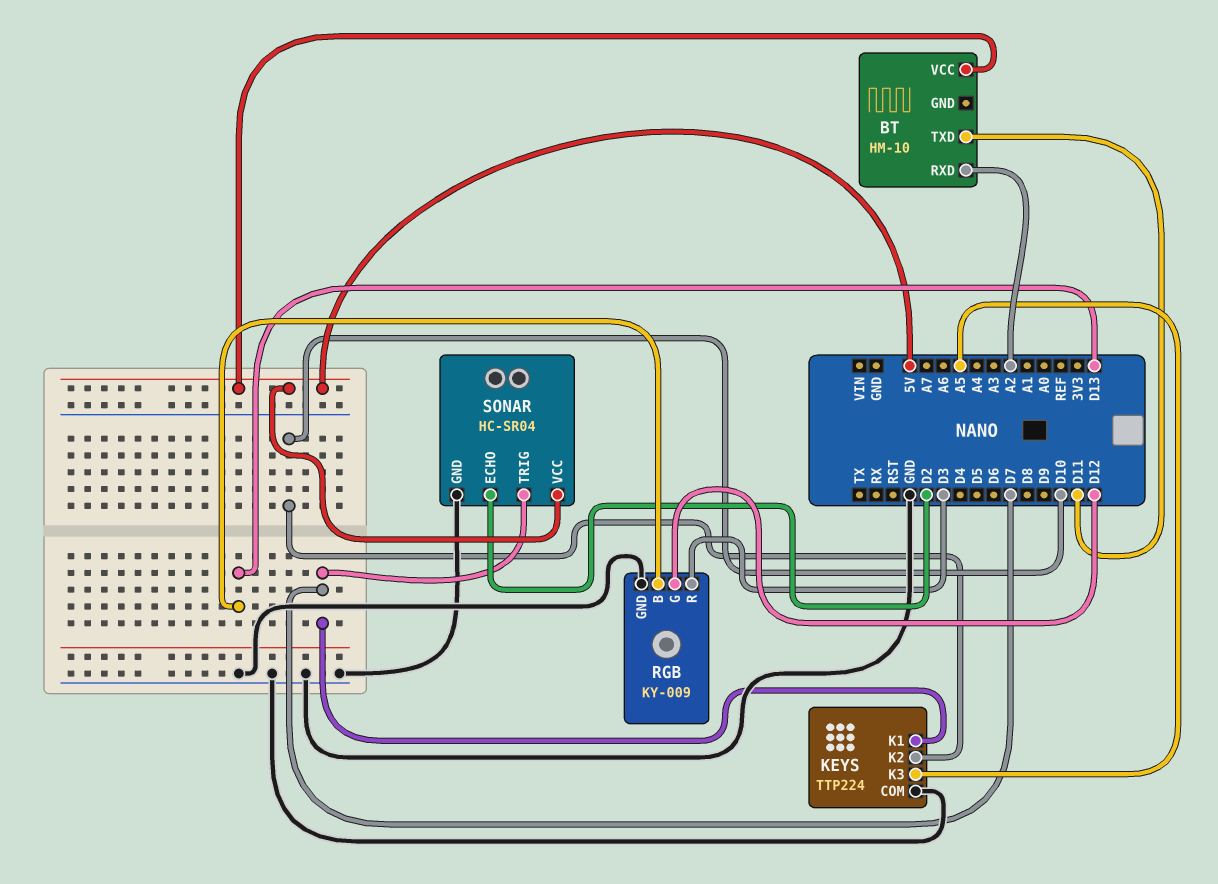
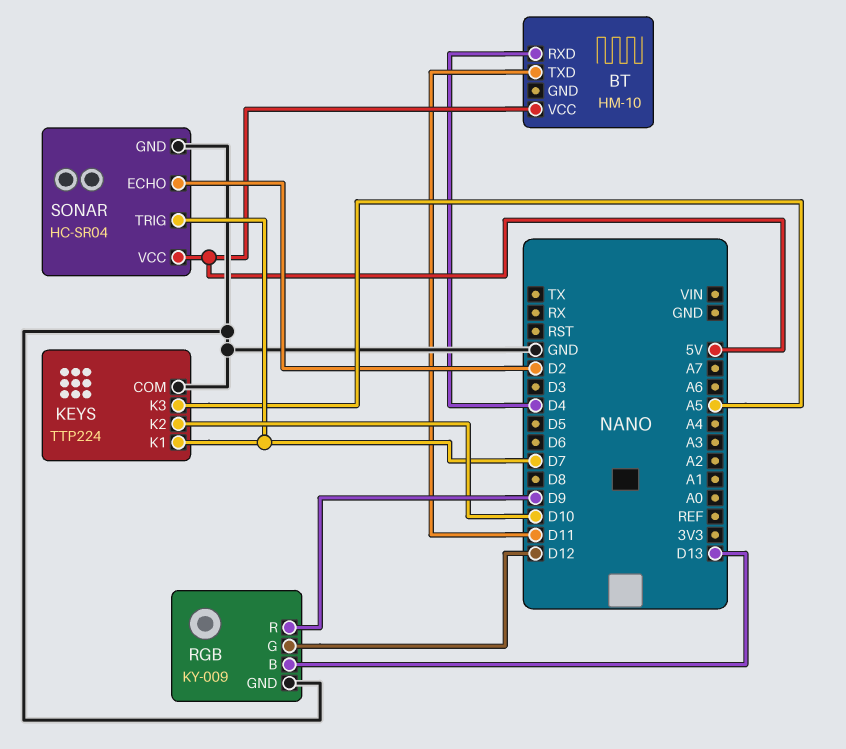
BT pin RXD: A2 -> D4
RGB pin R: D3 -> D9

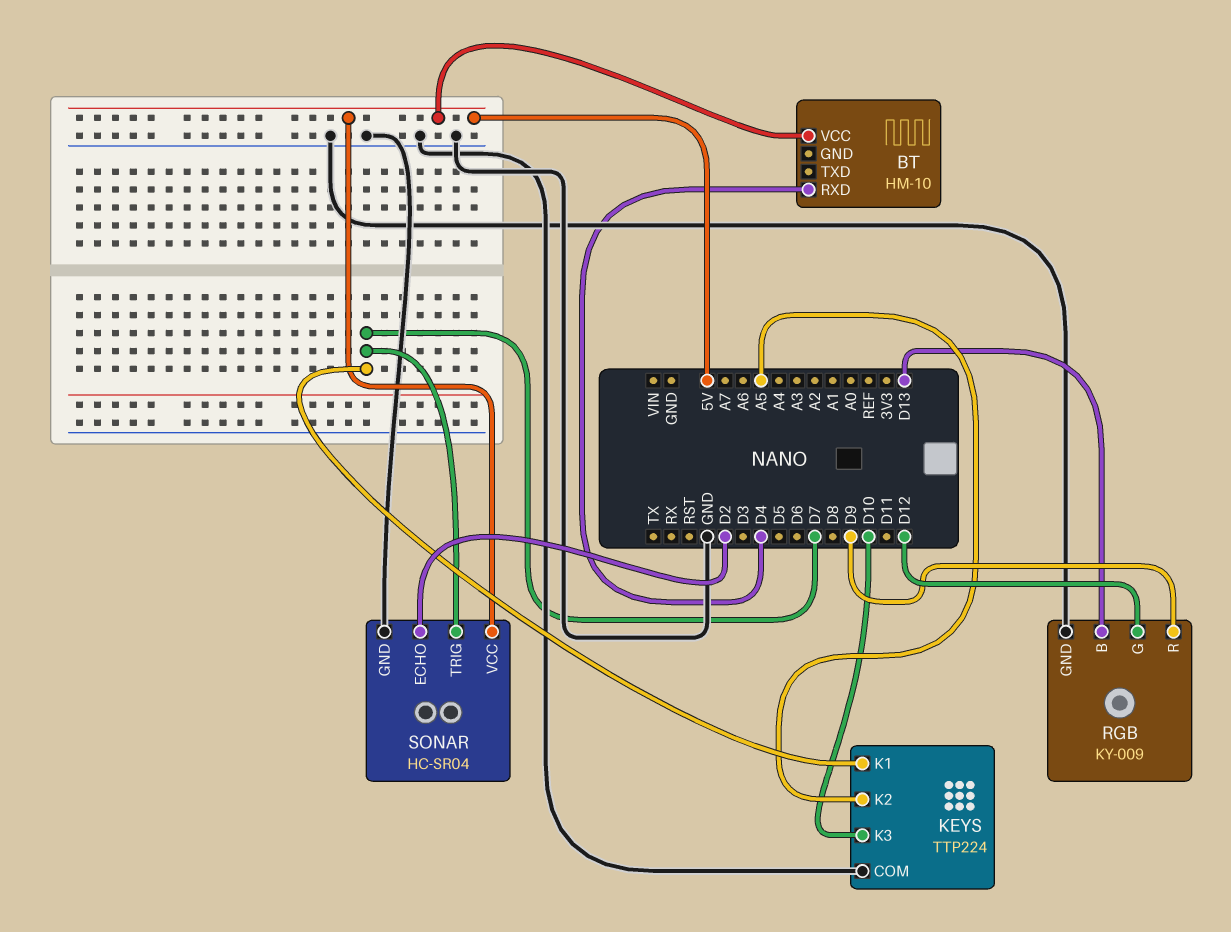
BT pin TXD: D11 -> none
KEYS pin K2: D10 -> A5
KEYS pin K3: A5 -> D10

